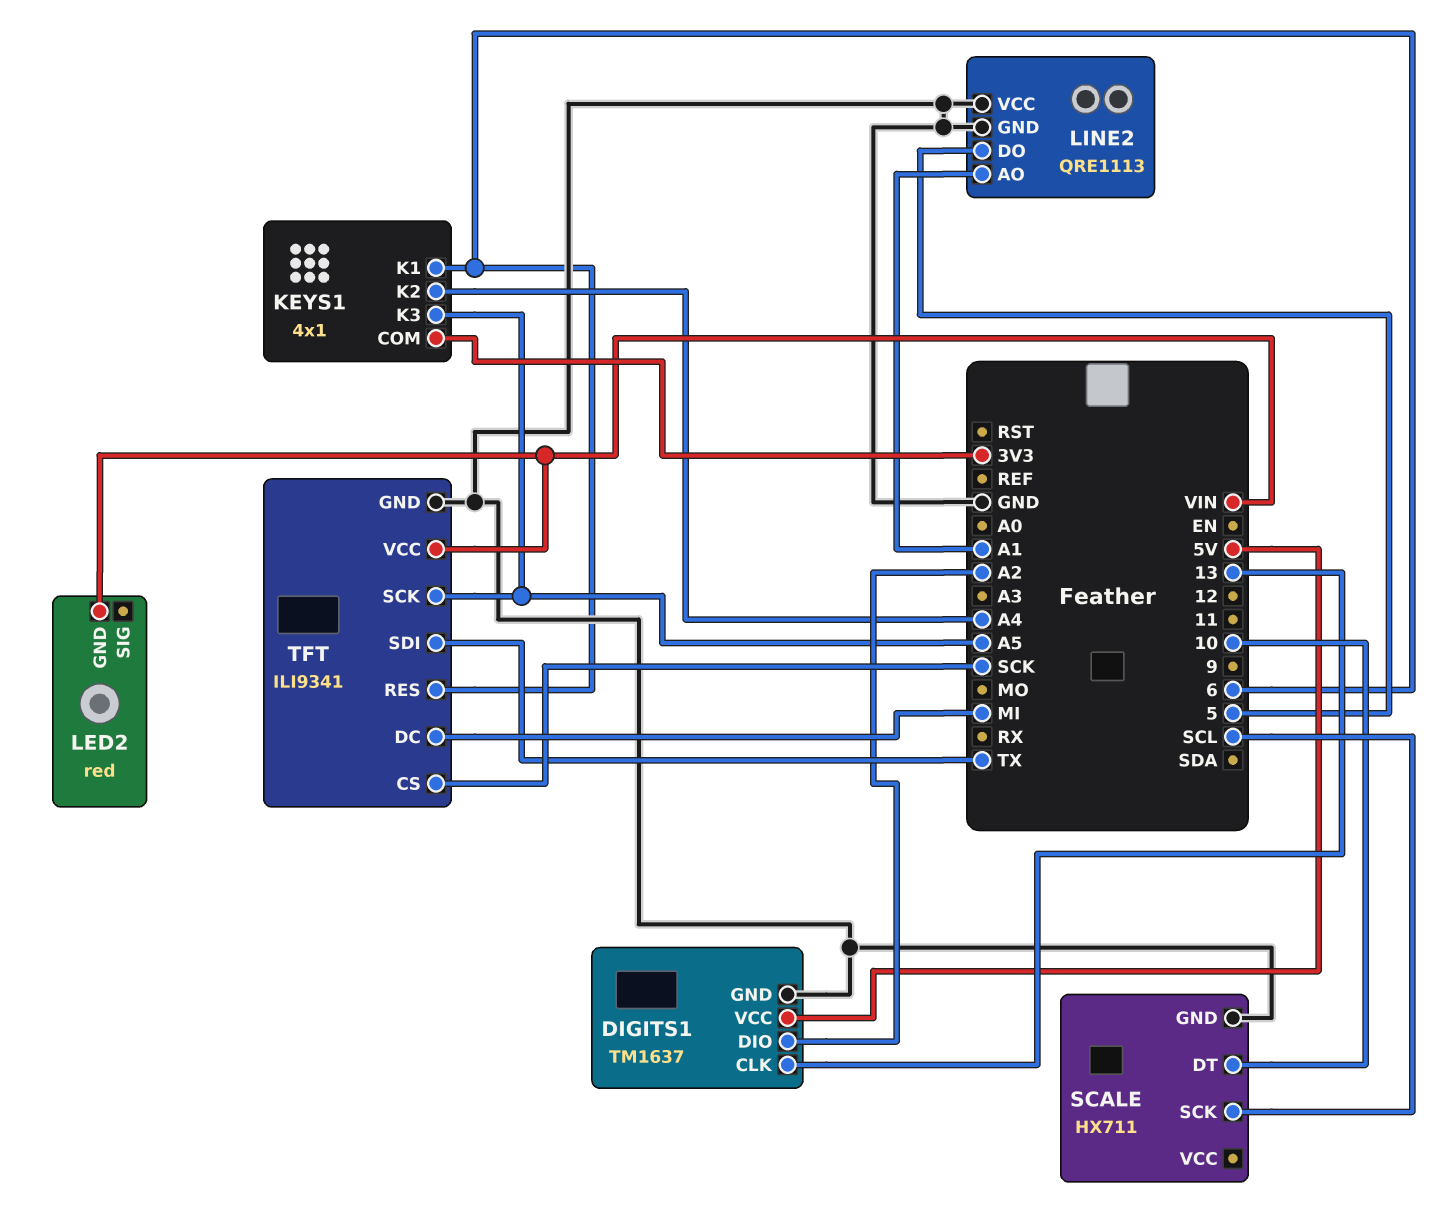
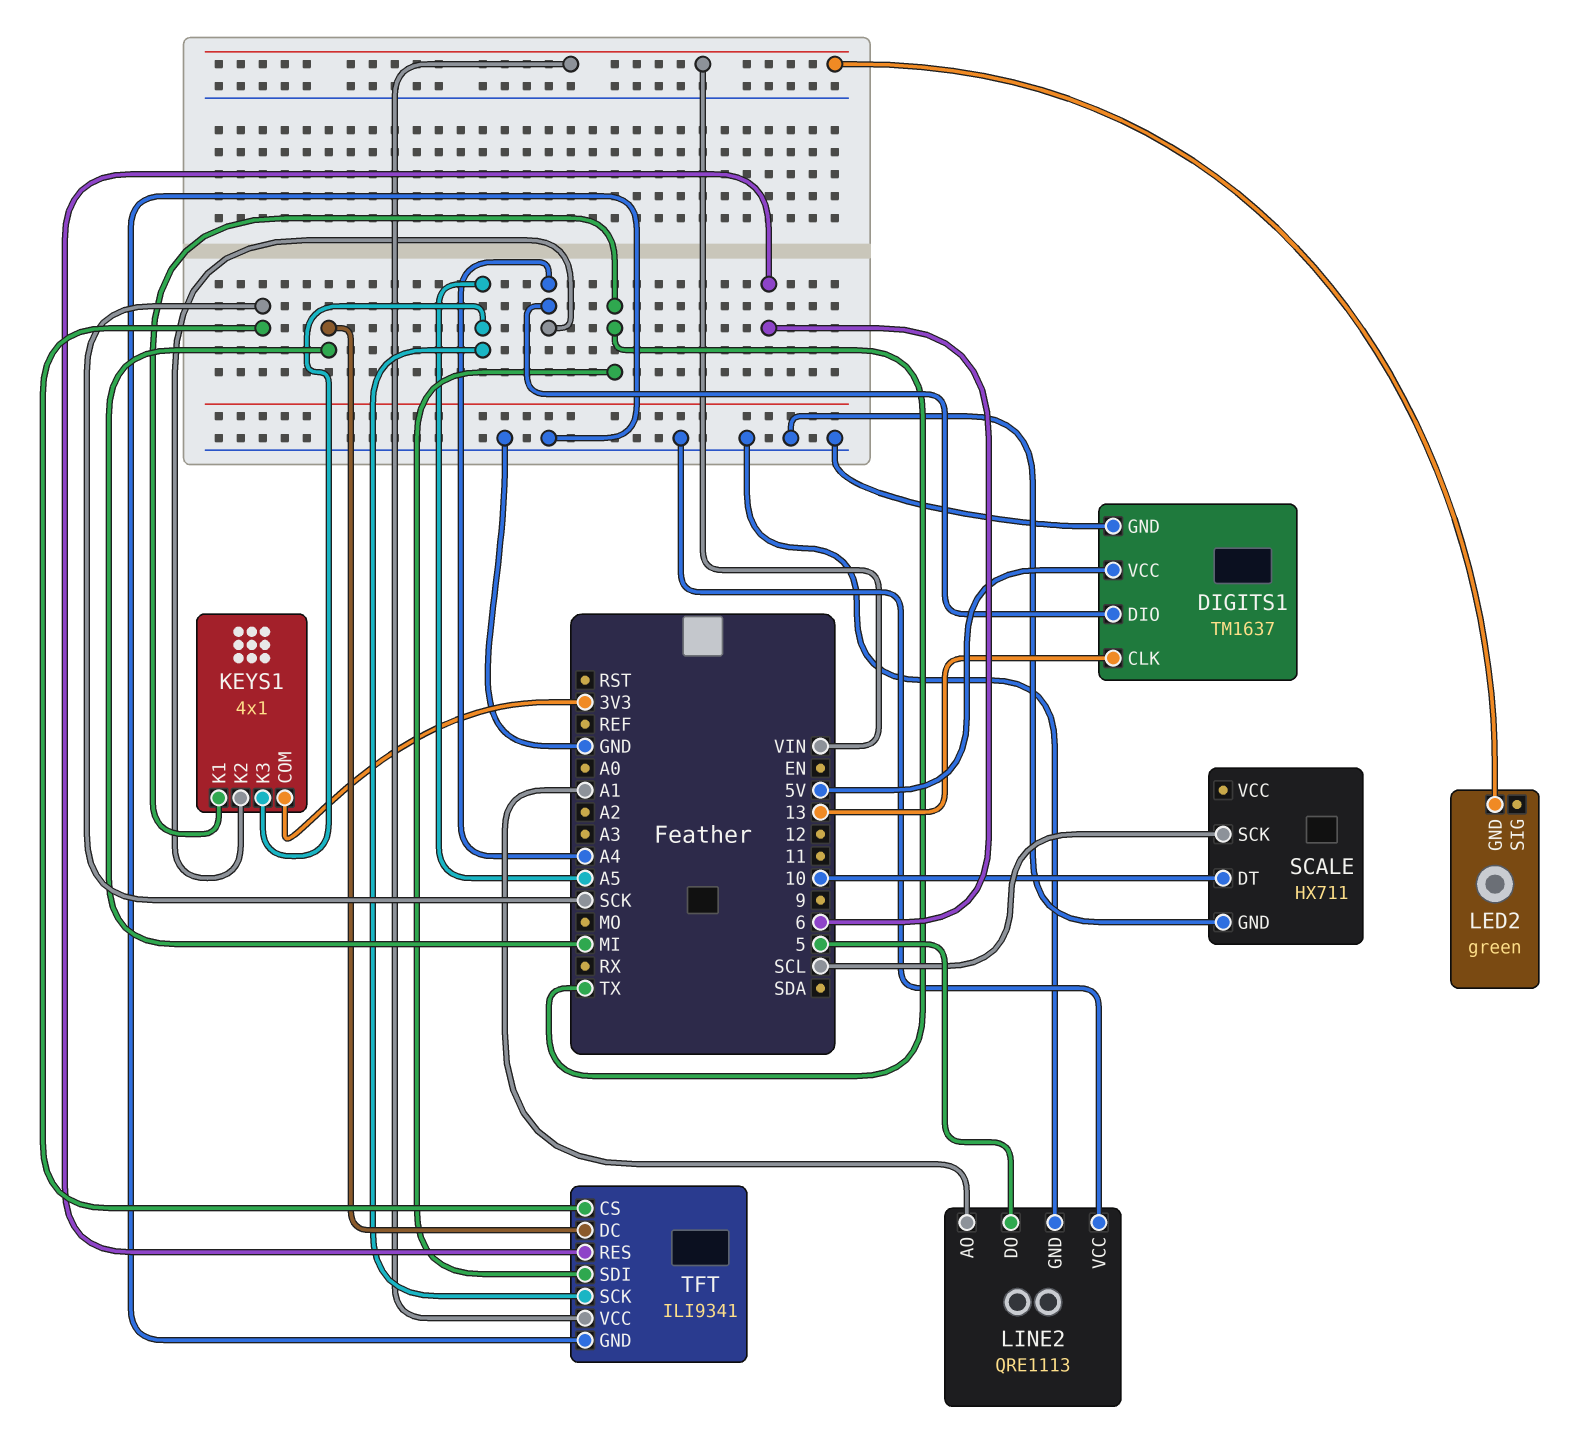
DIGITS1 pin DIO: A2 -> A4
KEYS1 pin K1: 6 -> TX
LED2: red -> green

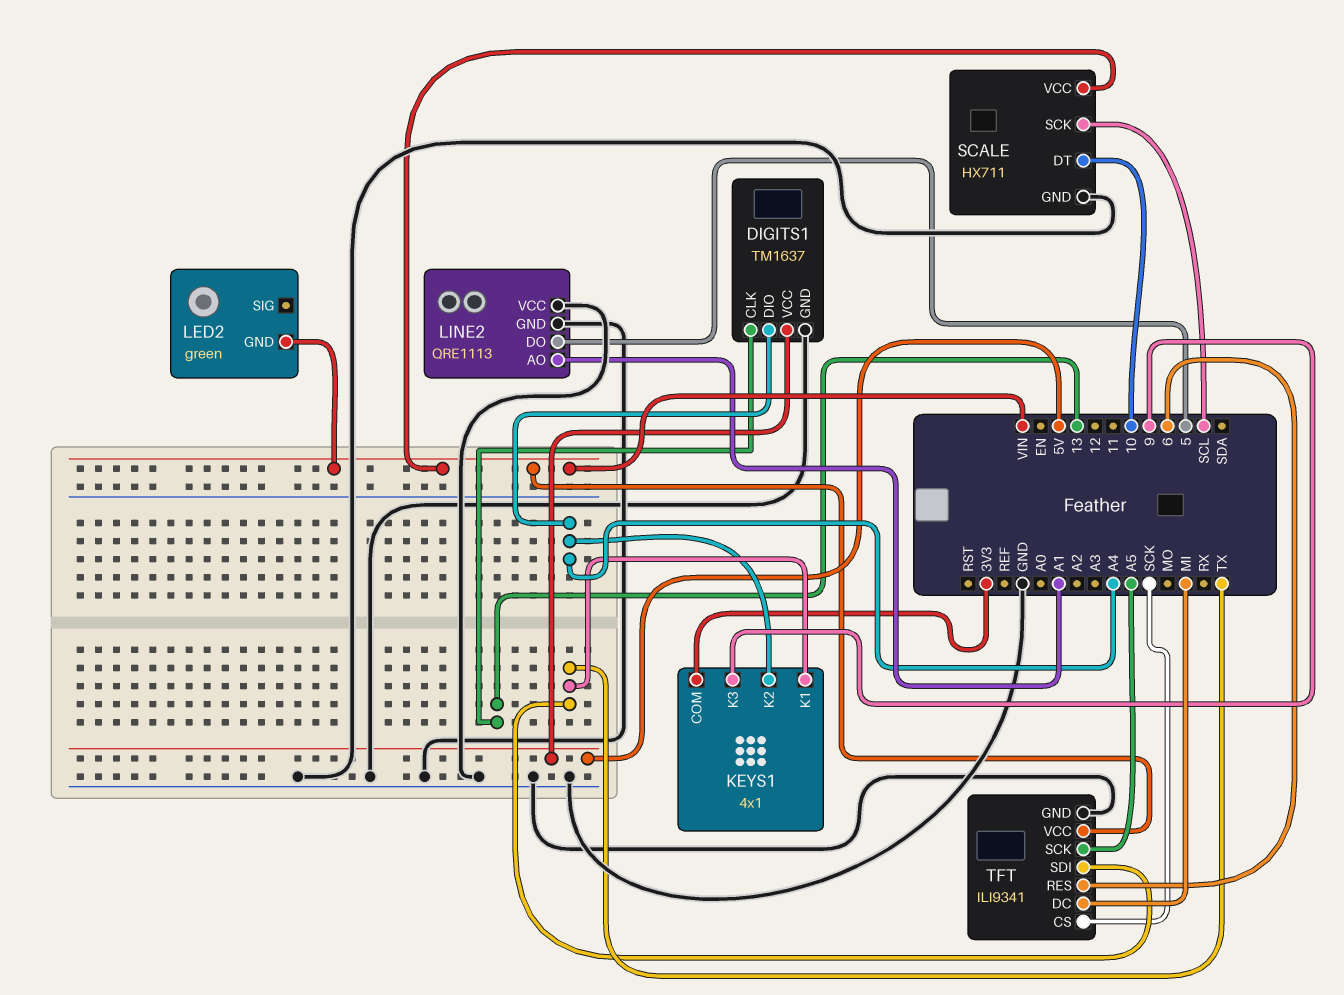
KEYS1 pin K3: A5 -> 9
SCALE pin VCC: none -> VIN

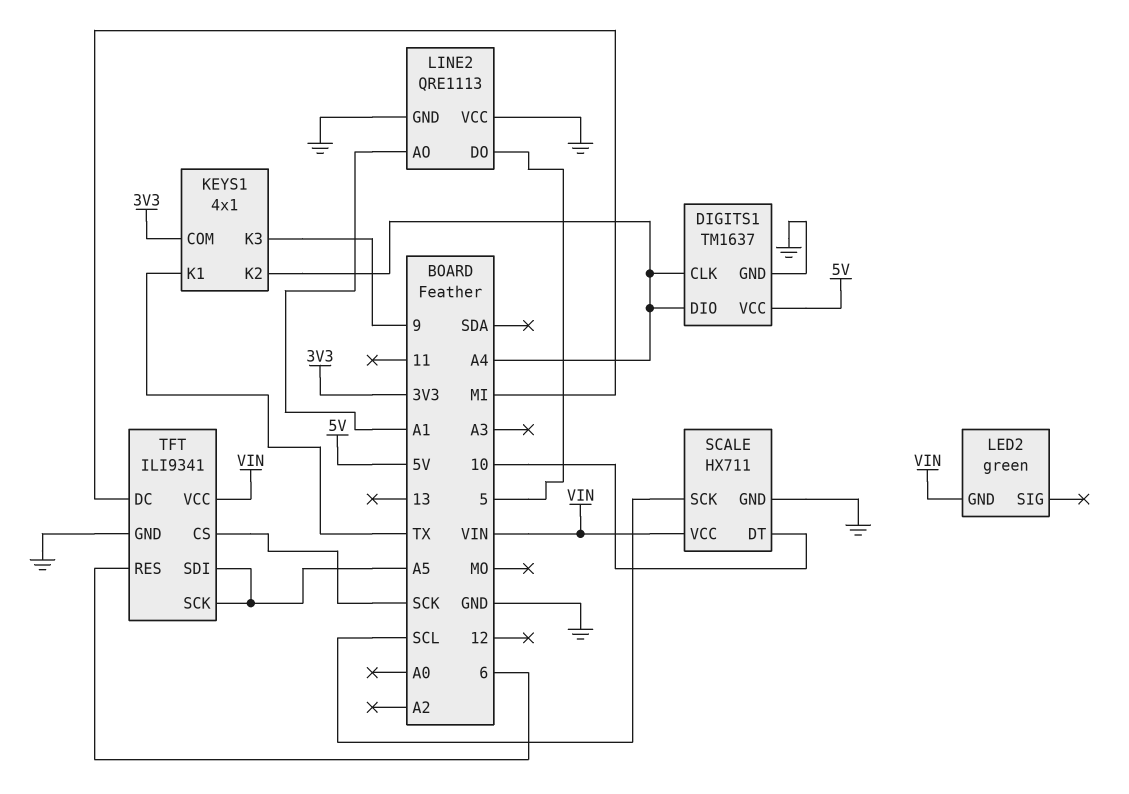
DIGITS1 pin CLK: 13 -> A4
TFT pin SDI: TX -> A5

